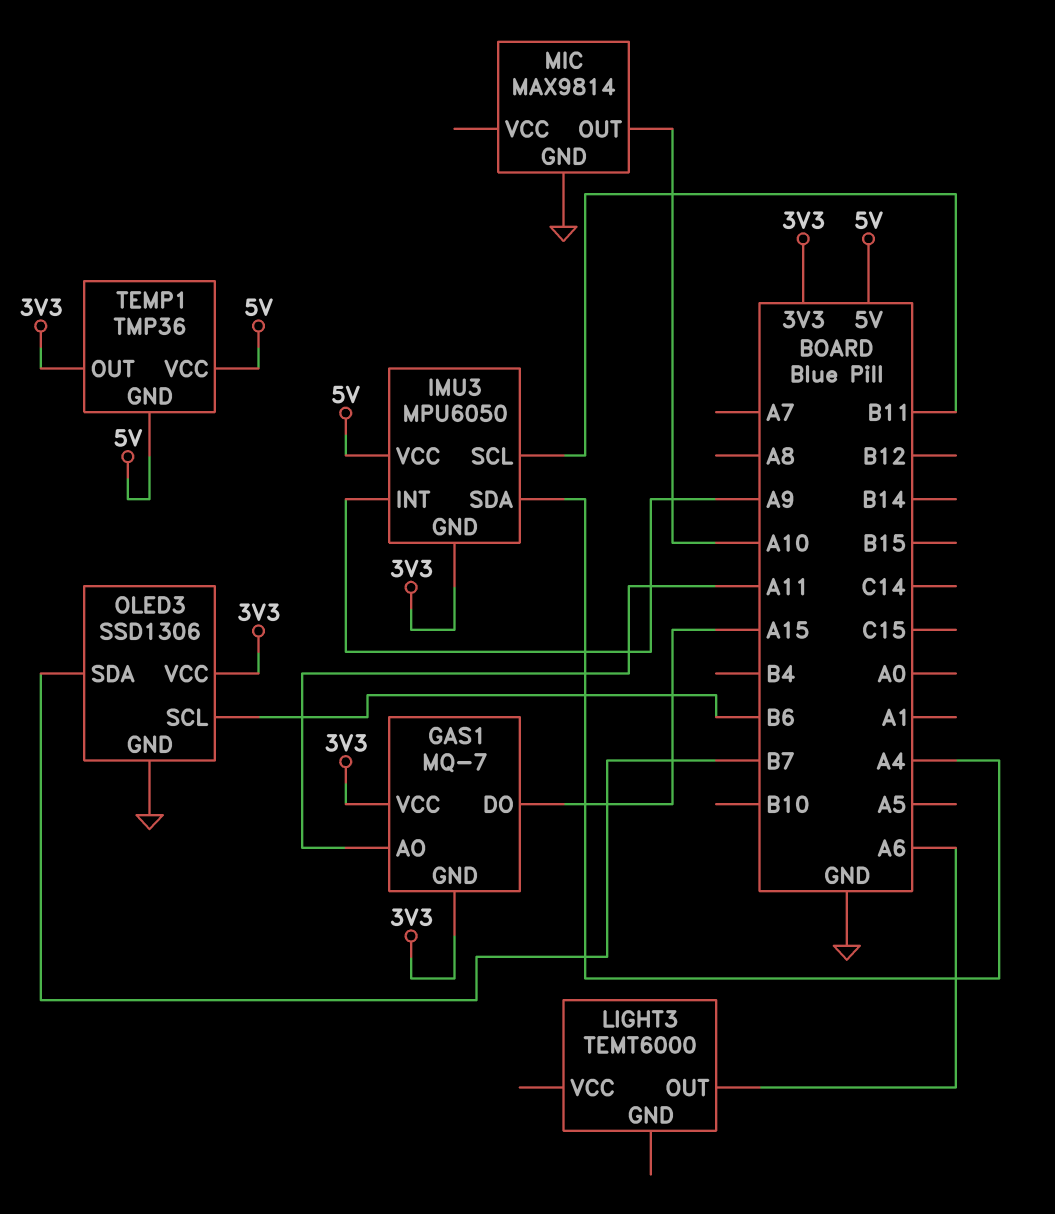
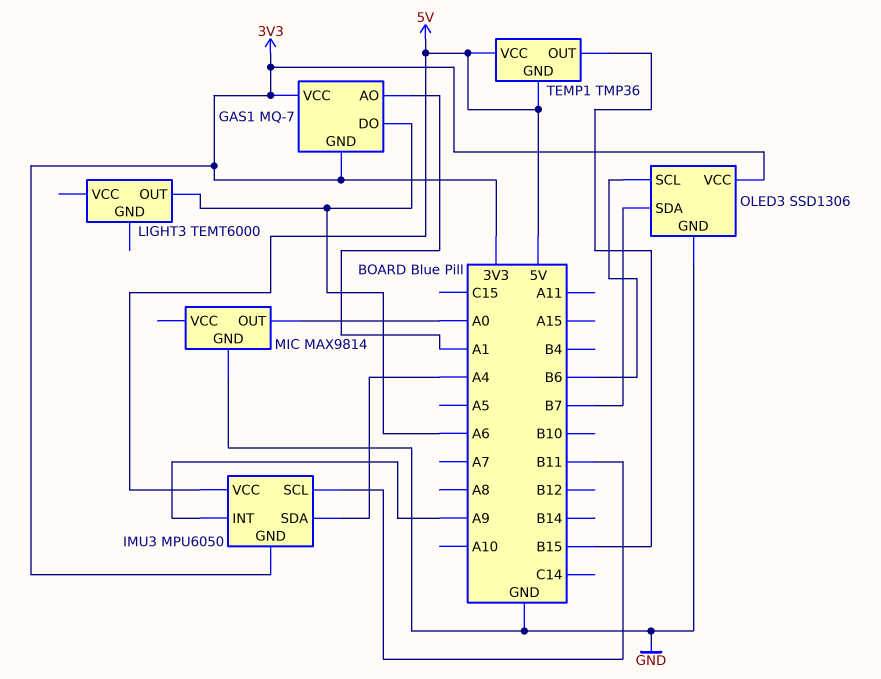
GAS1 pin AO: A11 -> A1
GAS1 pin DO: A15 -> A6
MIC pin OUT: A10 -> A0
TEMP1 pin OUT: 3V3 -> B15

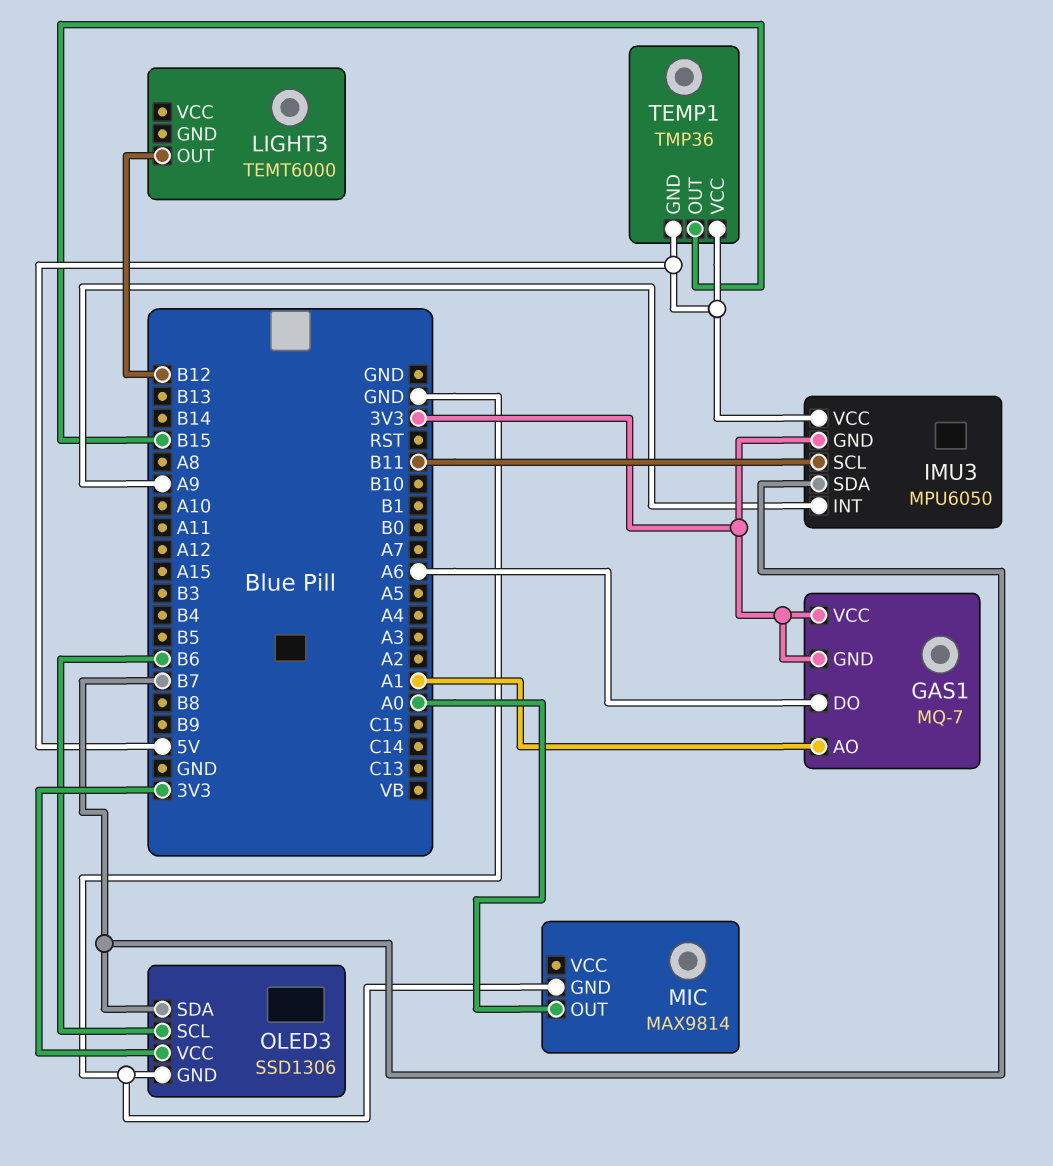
IMU3 pin SDA: A4 -> B7
LIGHT3 pin OUT: A6 -> B12

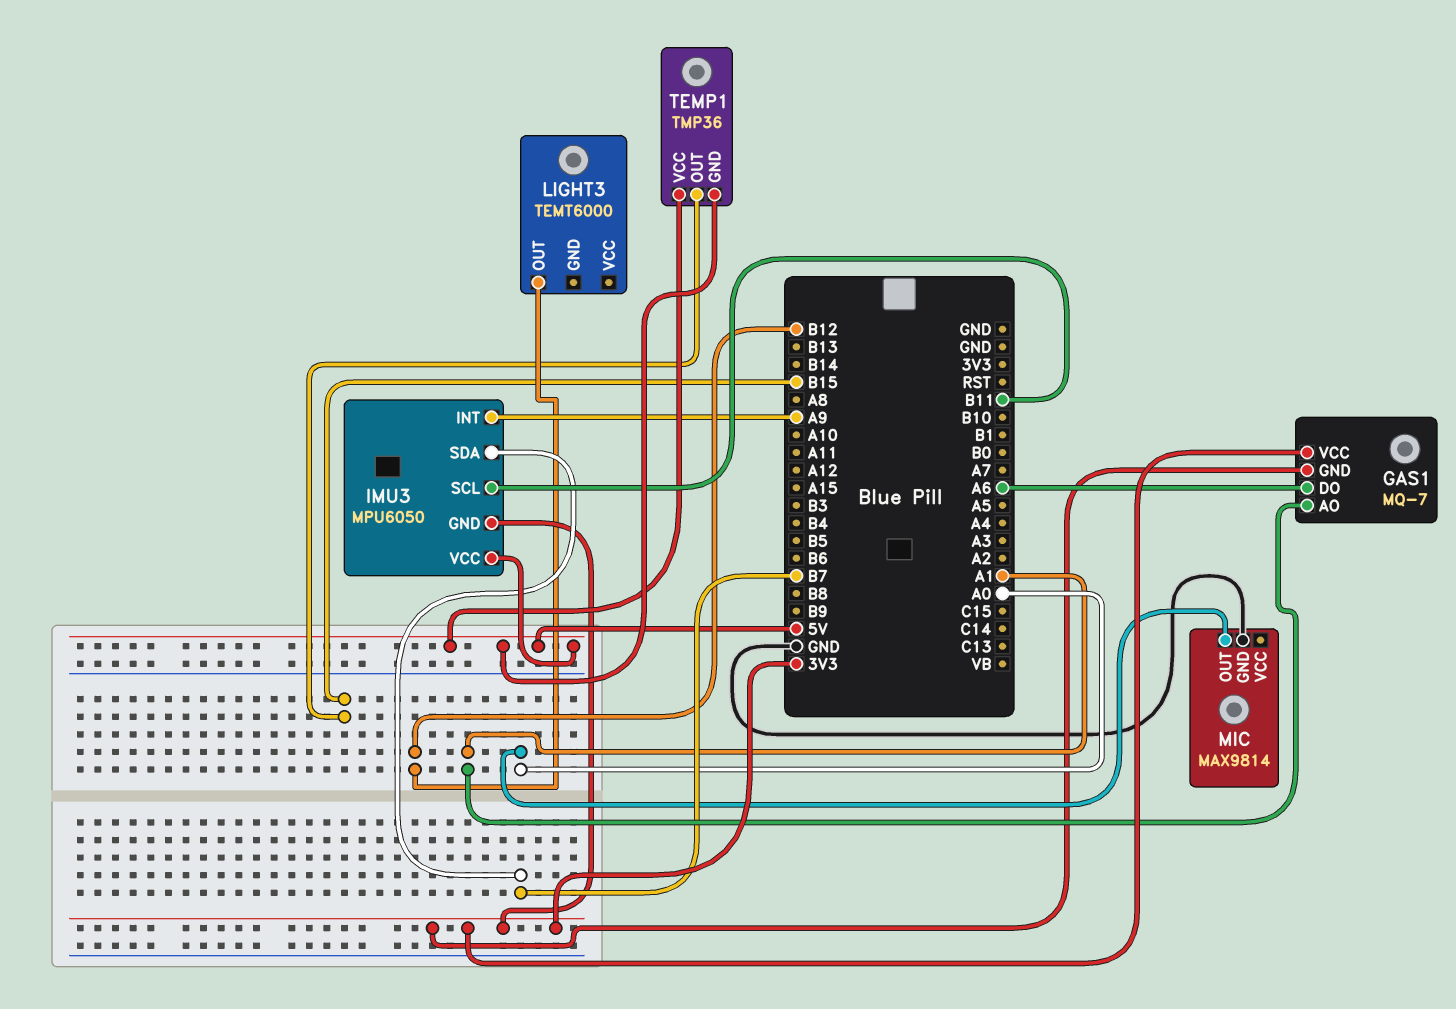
OLED3: SSD1306 -> none
OLED3 pin GND: GND -> none
OLED3 pin SCL: B6 -> none
OLED3 pin SDA: B7 -> none
OLED3 pin VCC: 3V3 -> none

